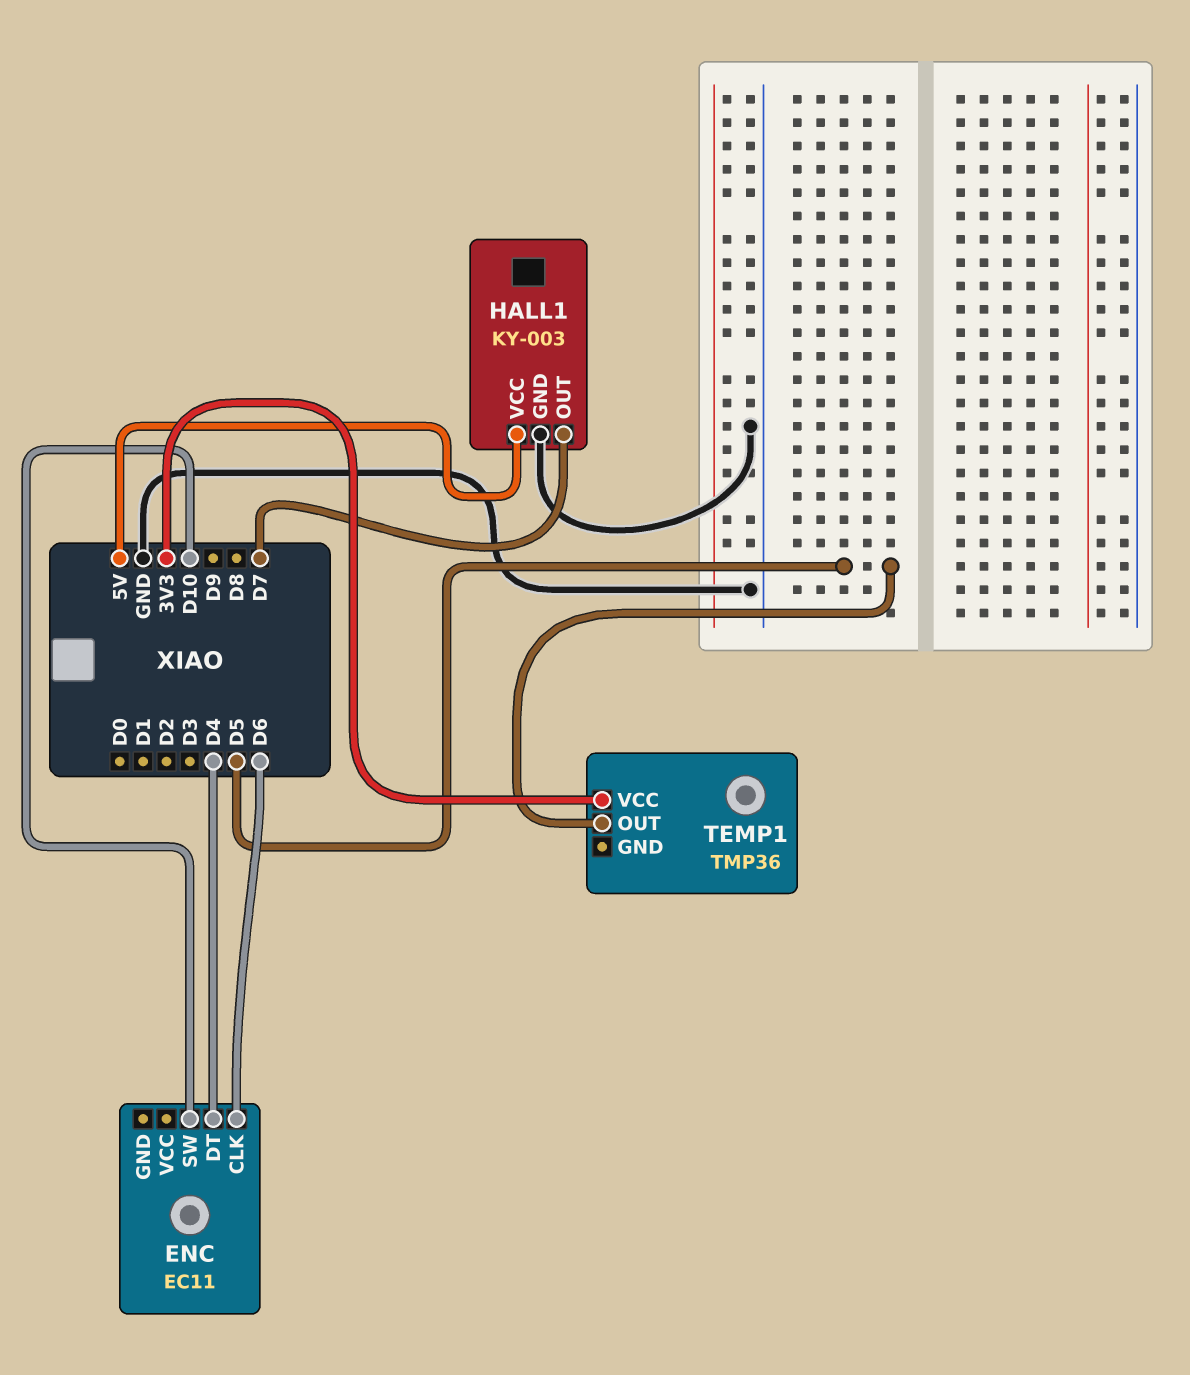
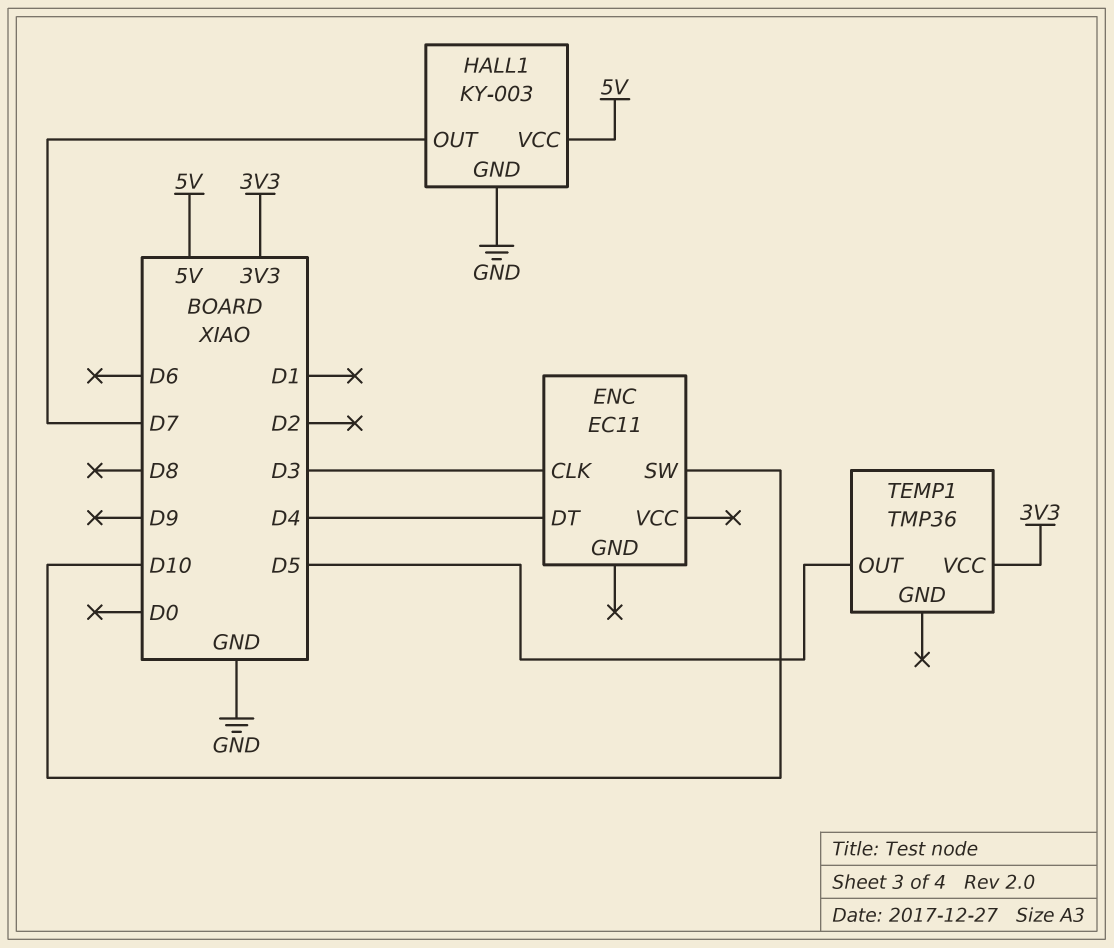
ENC pin CLK: D6 -> D3

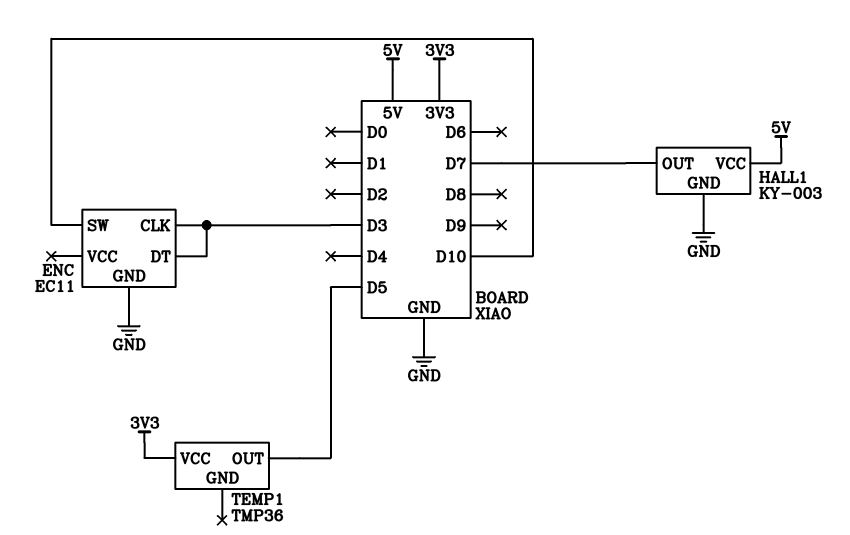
ENC pin DT: D4 -> D3
ENC pin GND: none -> GND

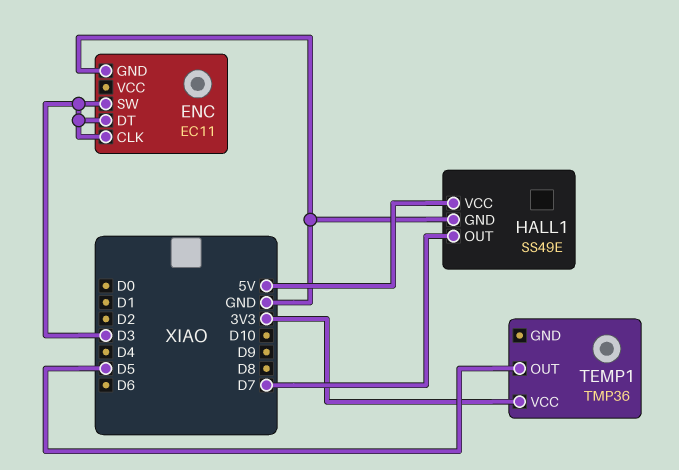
ENC pin SW: D10 -> D3
HALL1: KY-003 -> SS49E

